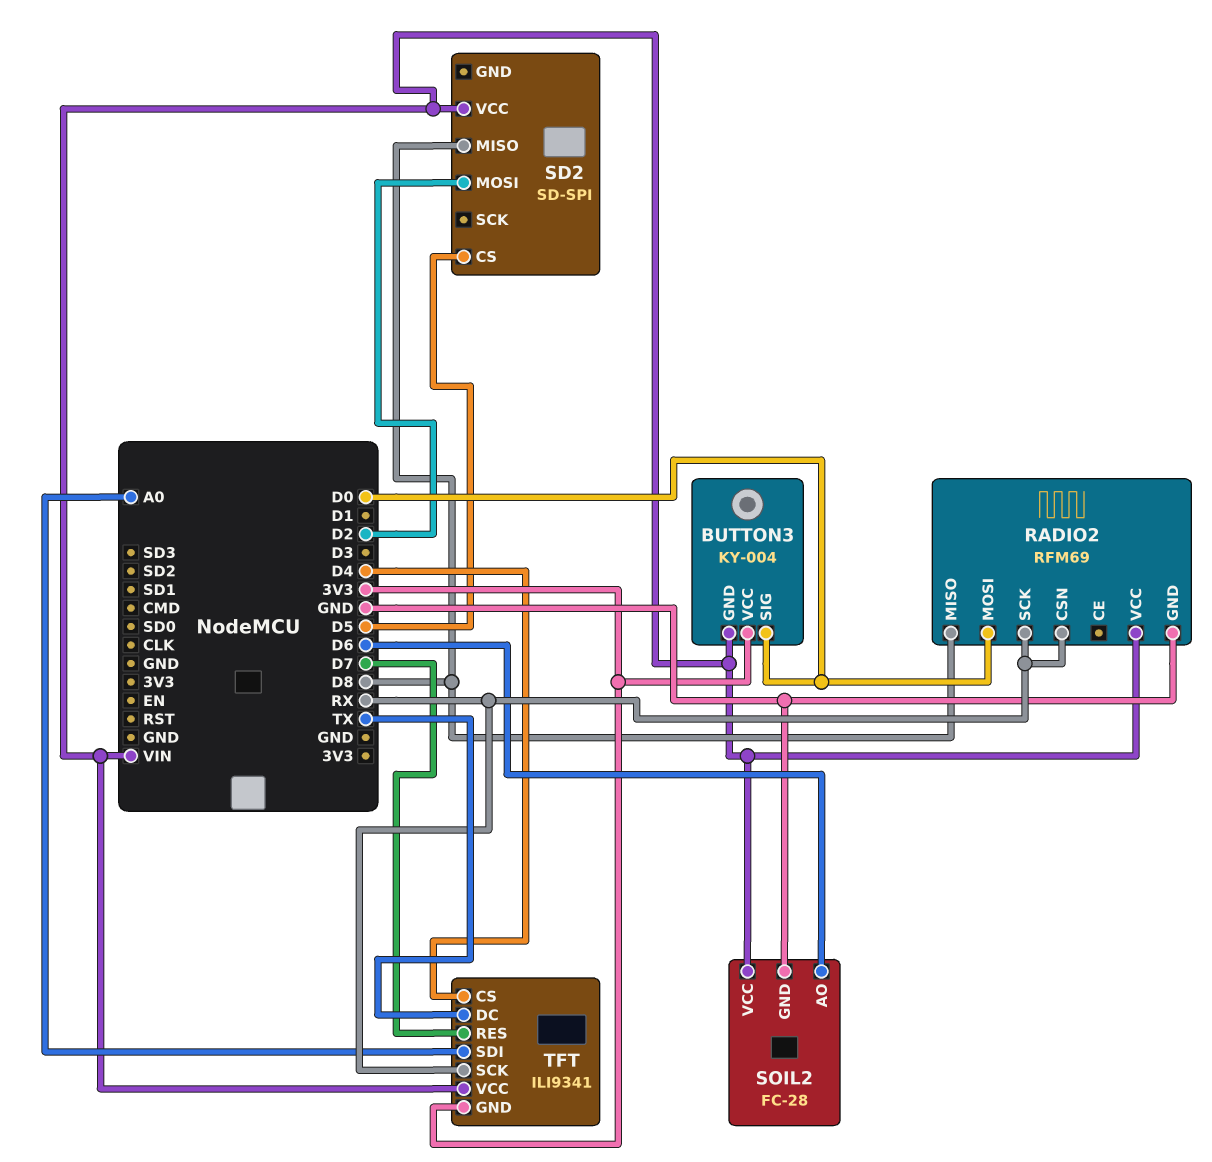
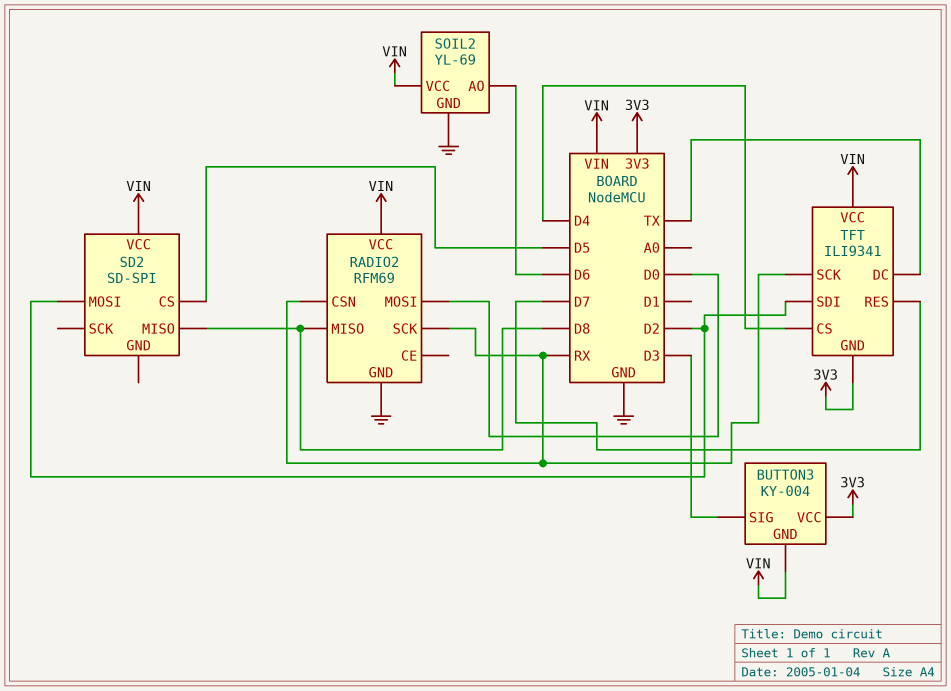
BUTTON3 pin SIG: D0 -> D3
SOIL2: FC-28 -> YL-69
TFT pin SDI: A0 -> D2

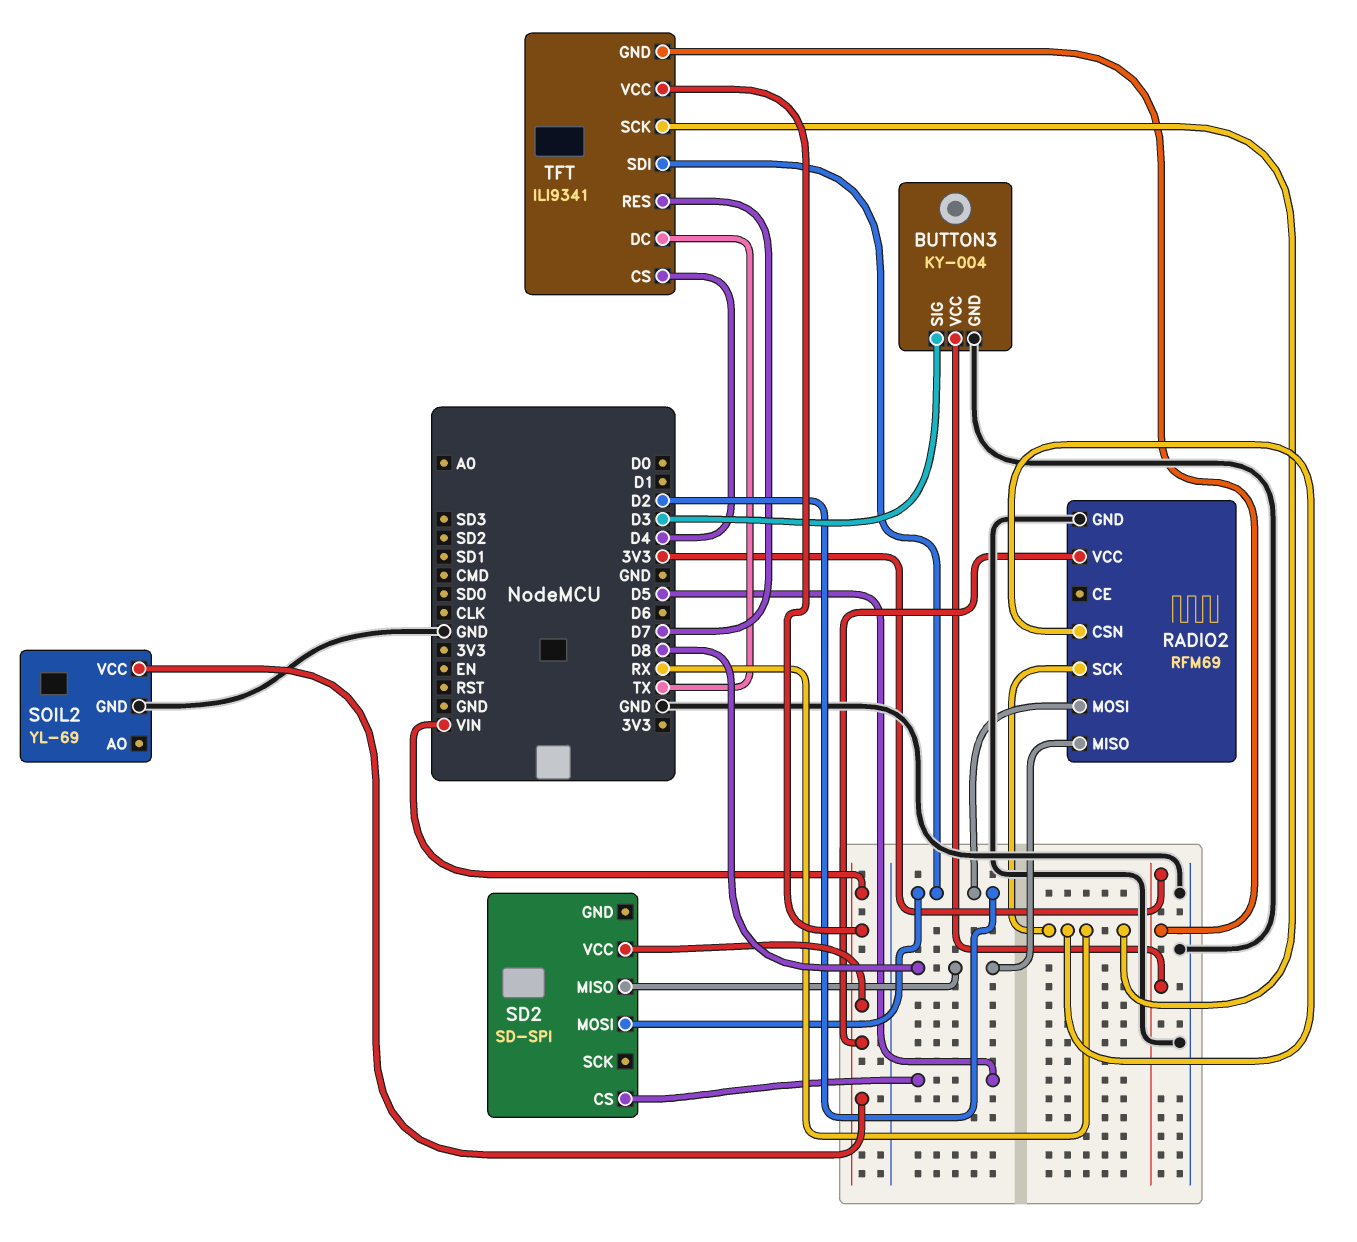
BUTTON3 pin GND: VIN -> GND
RADIO2 pin MOSI: D0 -> D2
SOIL2 pin AO: D6 -> none

